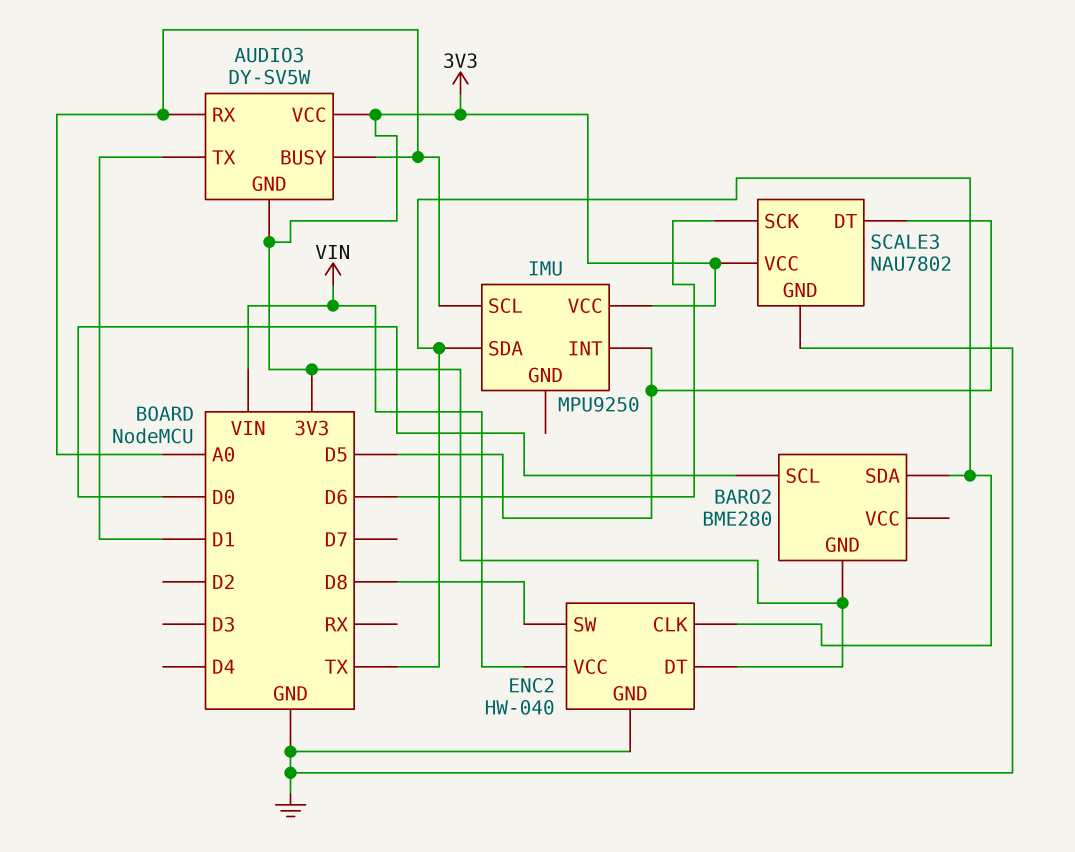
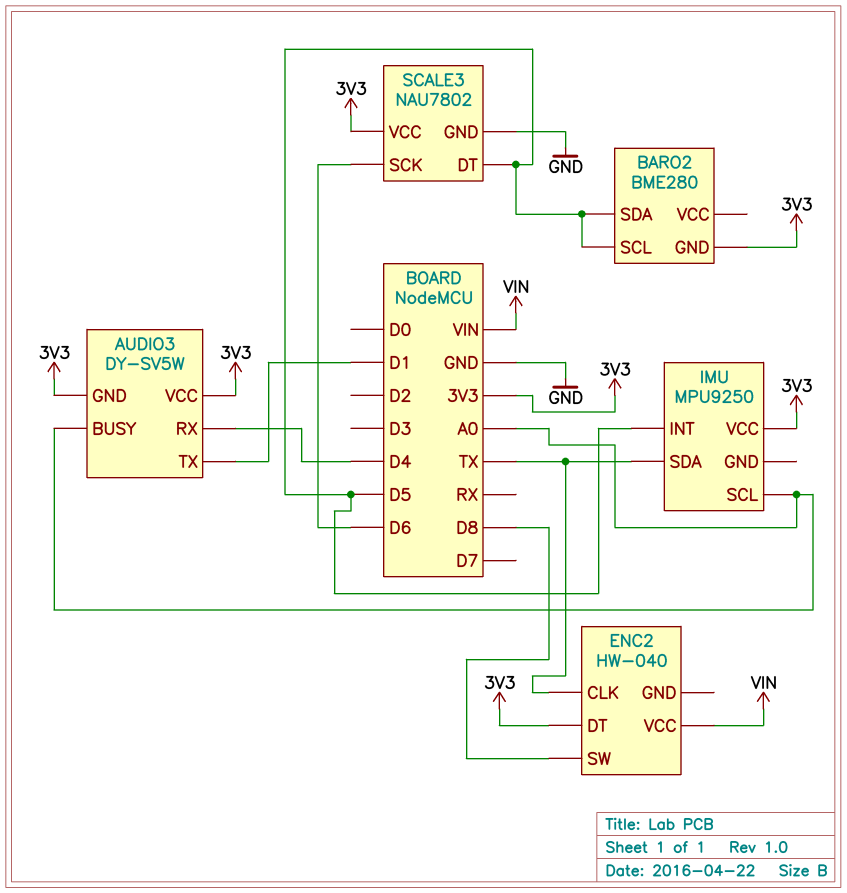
AUDIO3 pin RX: A0 -> D4
BARO2 pin SCL: D0 -> D5
BARO2 pin SDA: TX -> D5
ENC2 pin GND: GND -> none

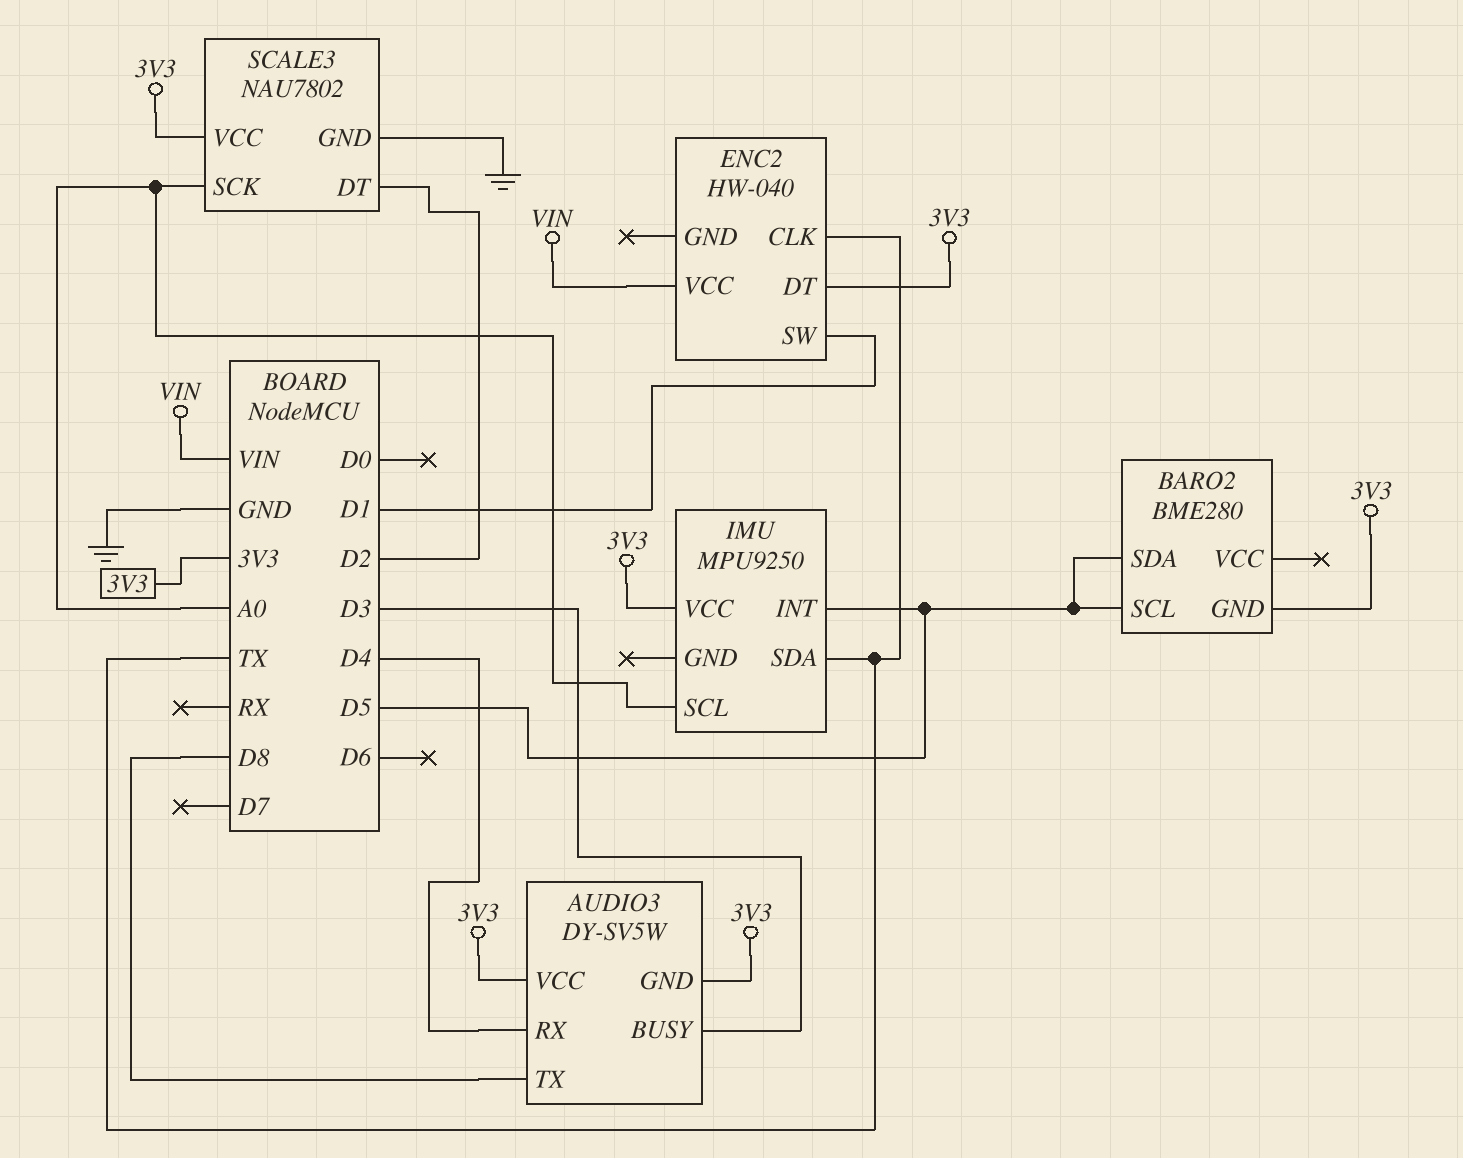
AUDIO3 pin BUSY: A0 -> D3
AUDIO3 pin TX: D1 -> D8
ENC2 pin SW: D8 -> D1
SCALE3 pin DT: D5 -> D2
SCALE3 pin SCK: D6 -> A0

